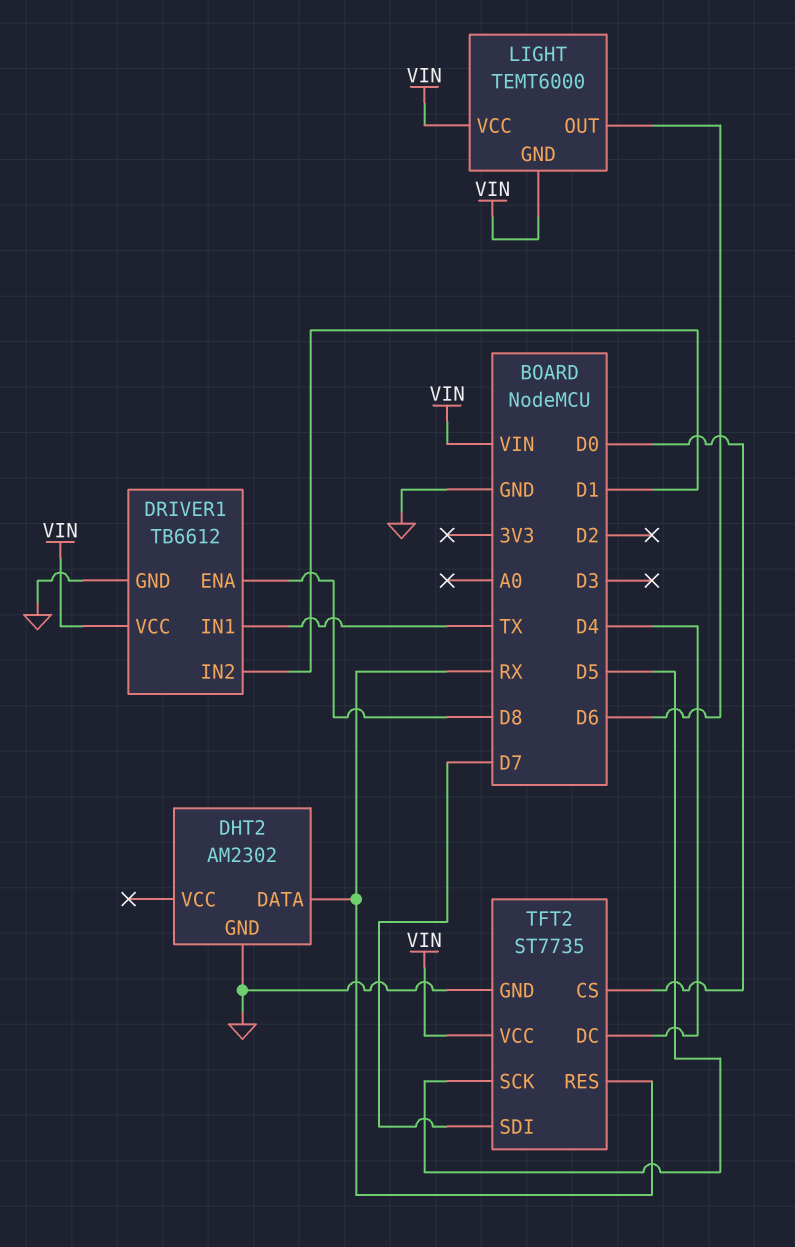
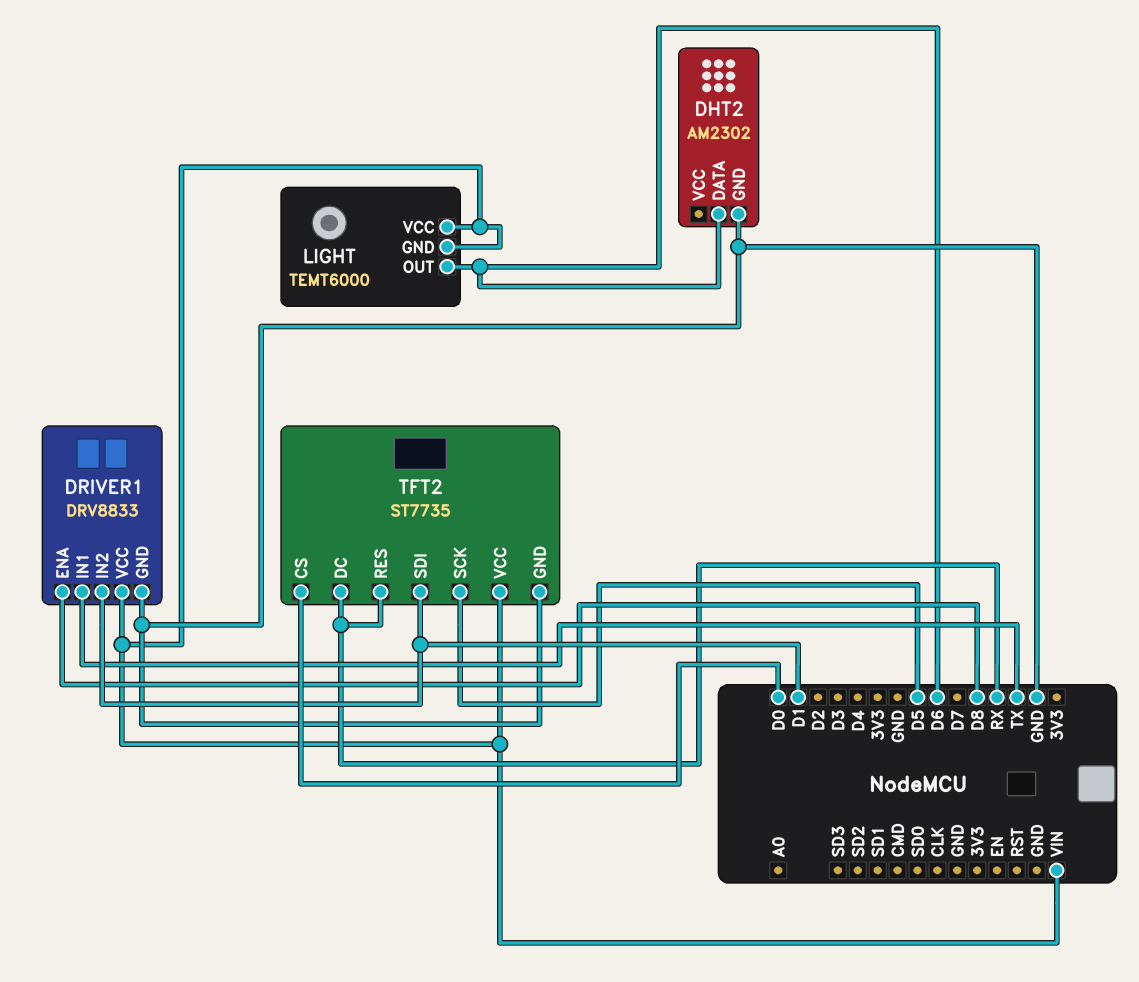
DHT2 pin DATA: RX -> D6
DRIVER1: TB6612 -> DRV8833
TFT2 pin DC: D4 -> RX
TFT2 pin SDI: D7 -> D1

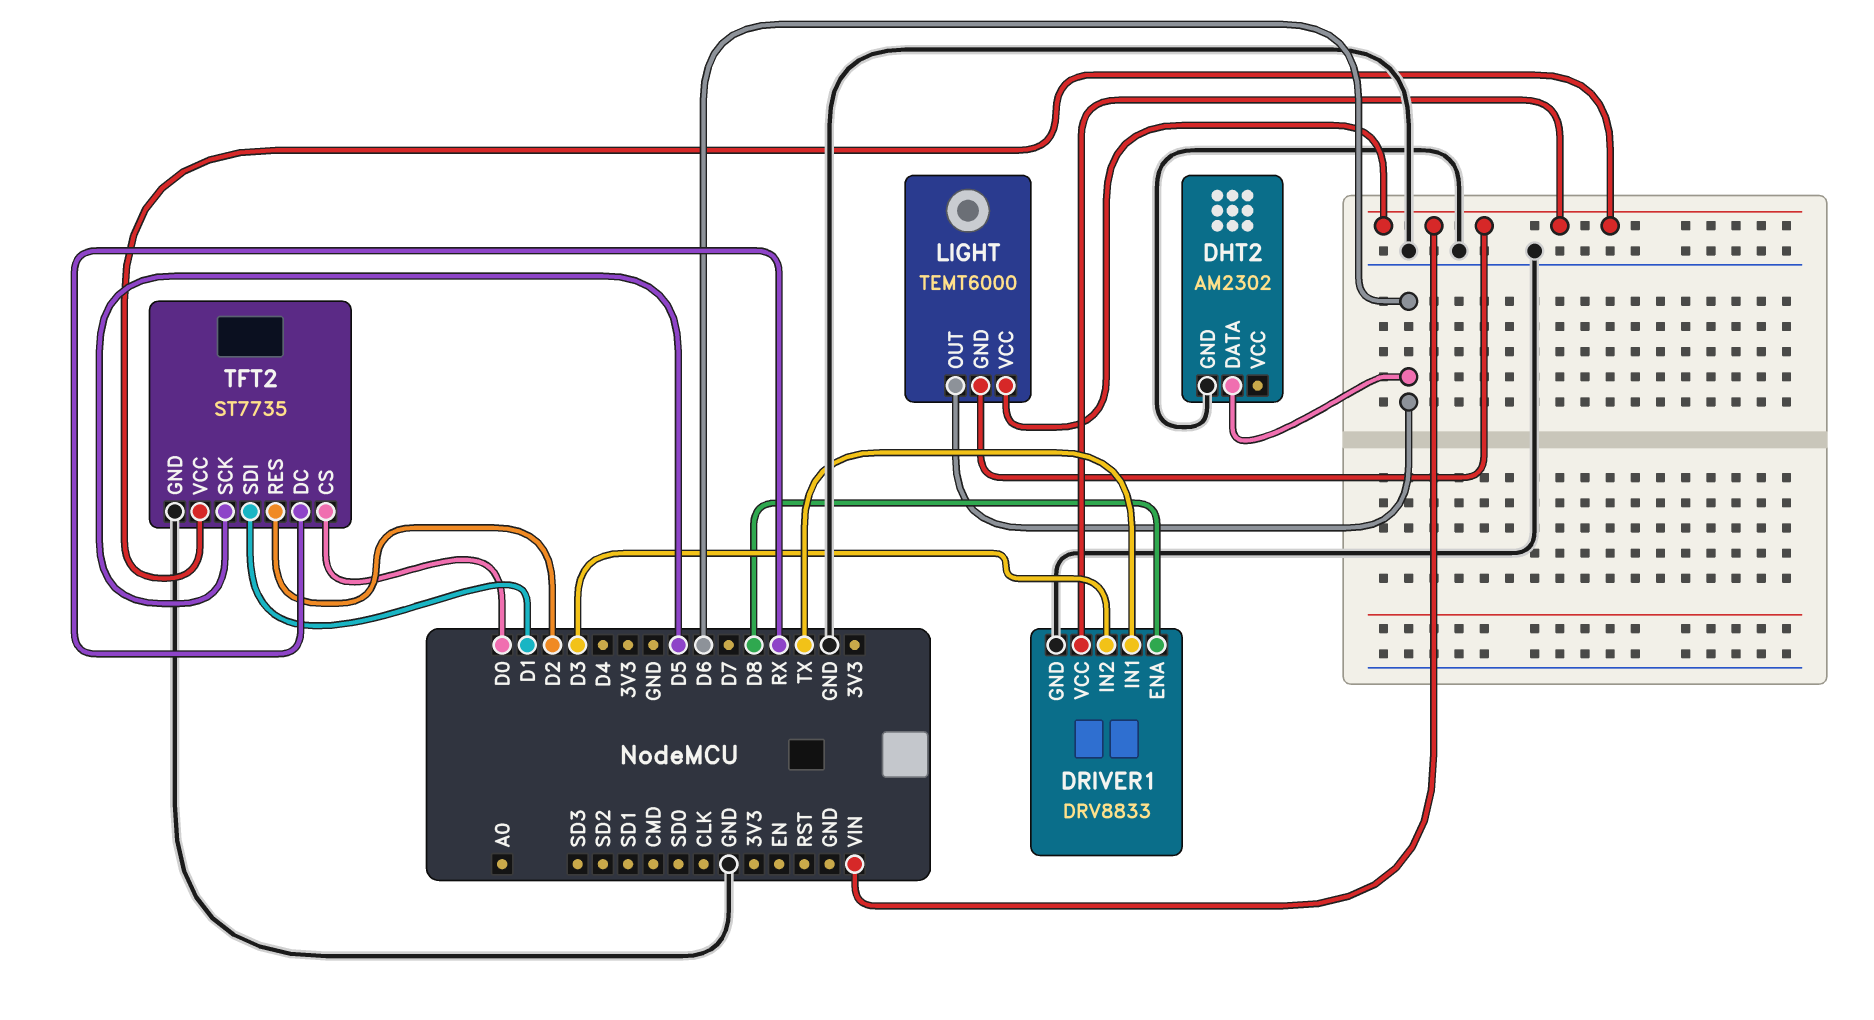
DRIVER1 pin IN2: D1 -> D3
TFT2 pin RES: RX -> D2

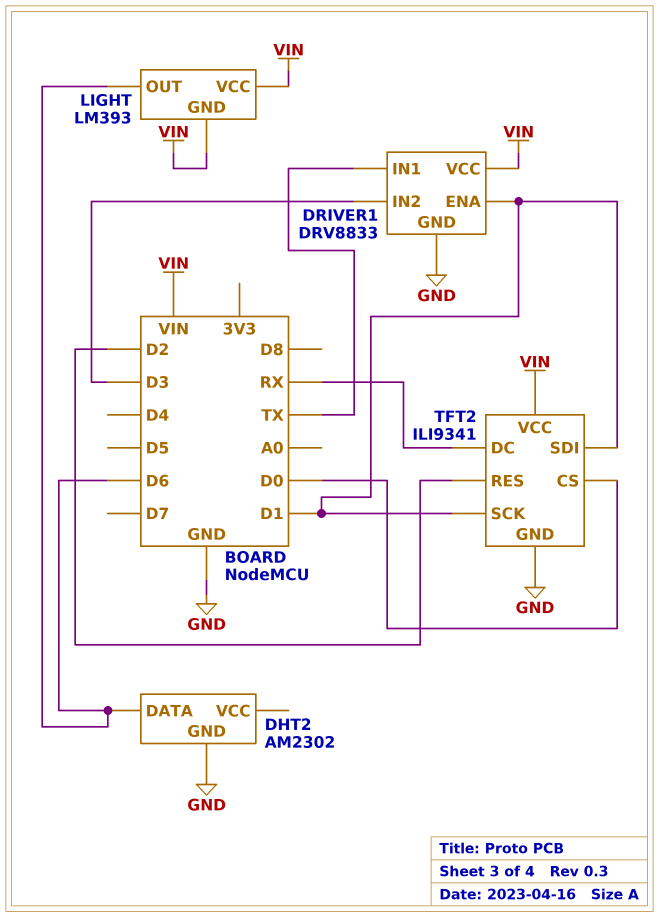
DRIVER1 pin ENA: D8 -> D1
LIGHT: TEMT6000 -> LM393
TFT2: ST7735 -> ILI9341
TFT2 pin SCK: D5 -> D1

